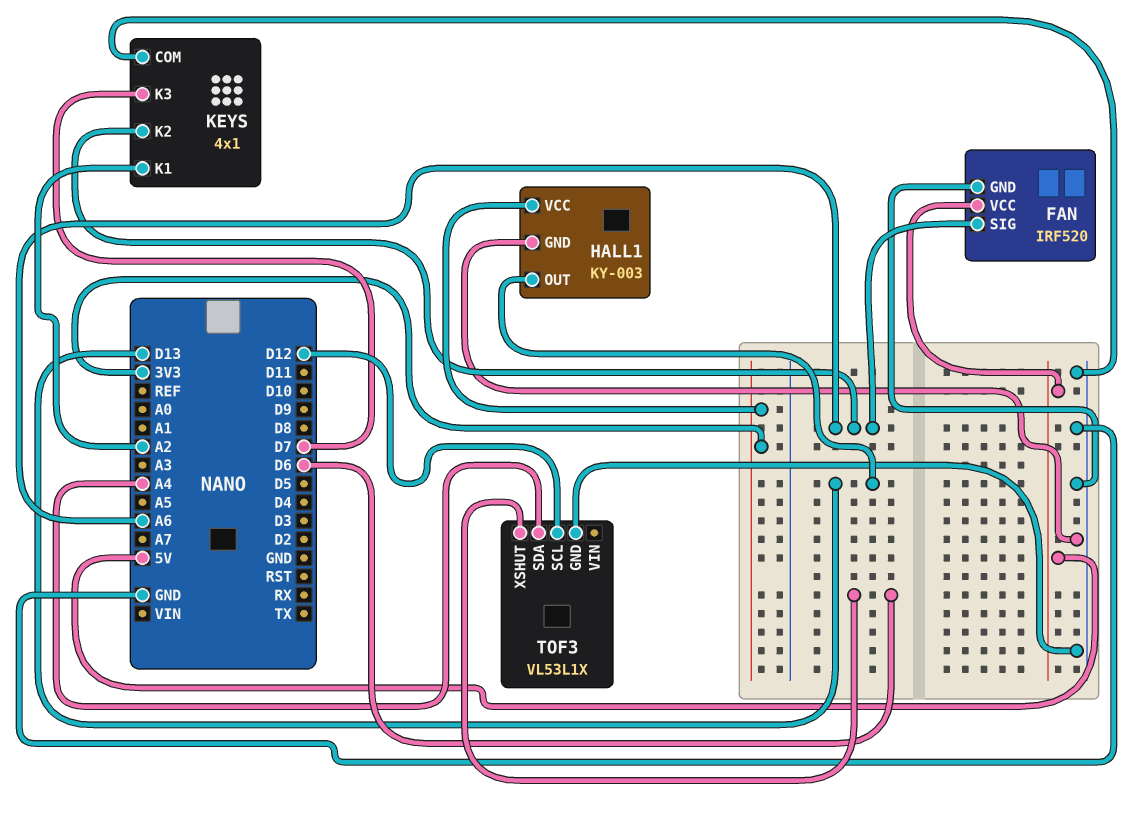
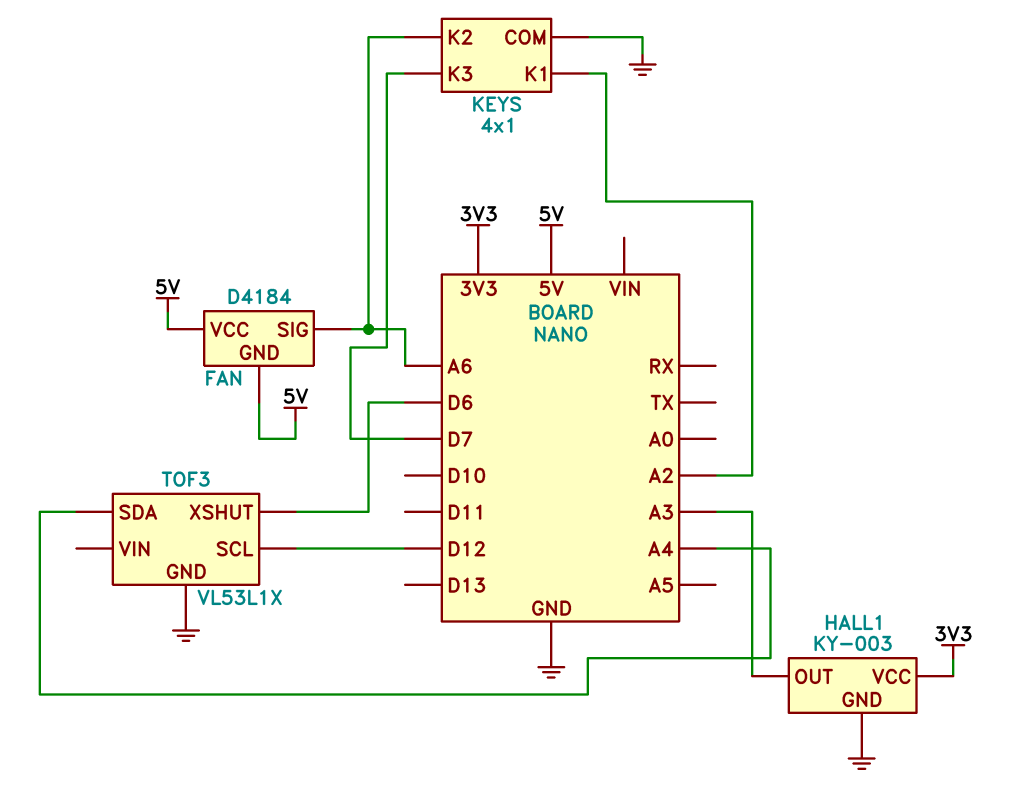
FAN: IRF520 -> D4184
FAN pin GND: GND -> 5V
HALL1 pin OUT: D13 -> A3

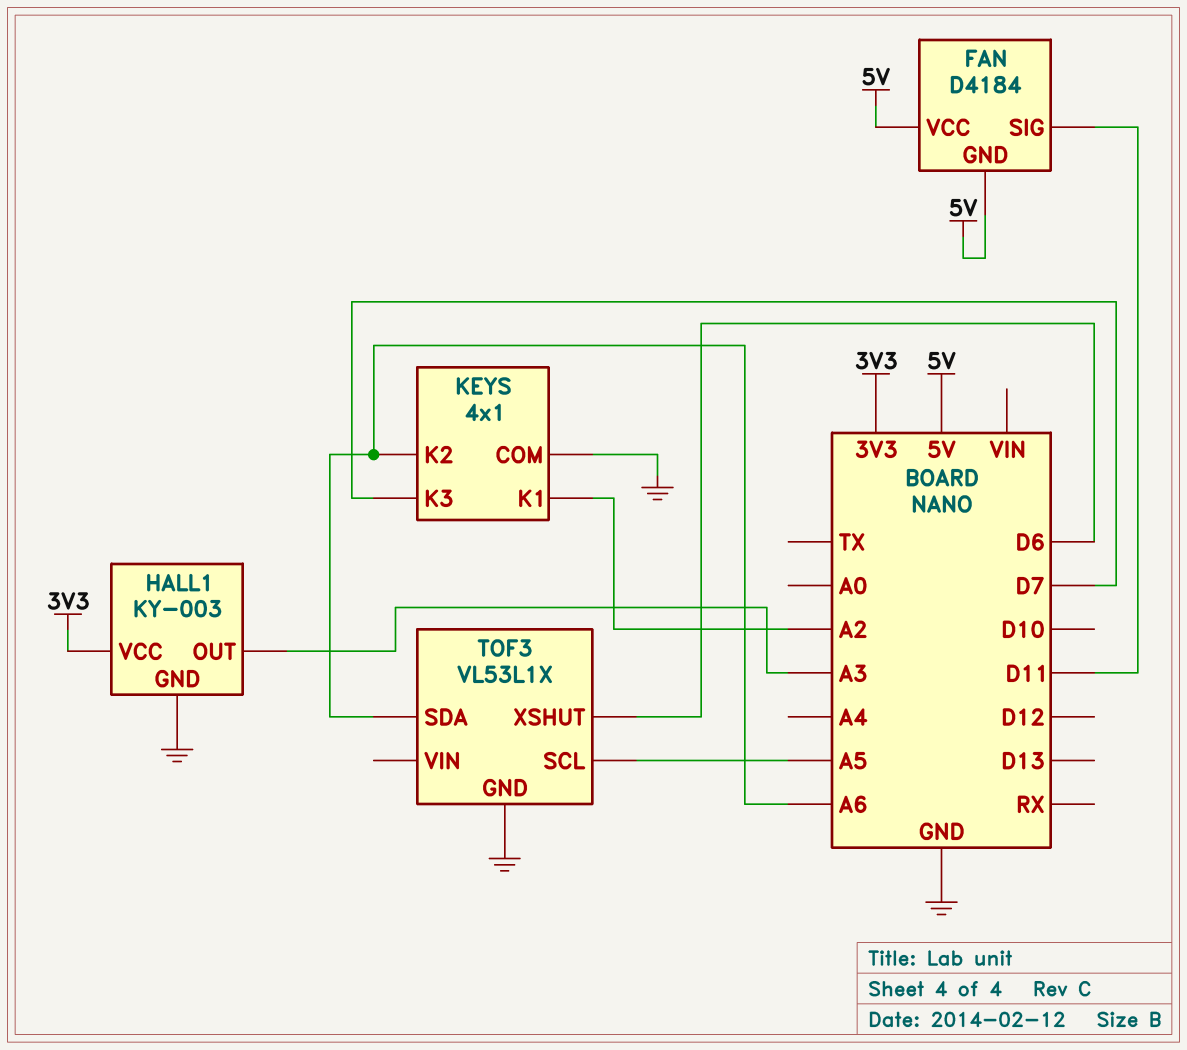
FAN pin SIG: A6 -> D11
TOF3 pin SCL: D12 -> A5
TOF3 pin SDA: A4 -> A6

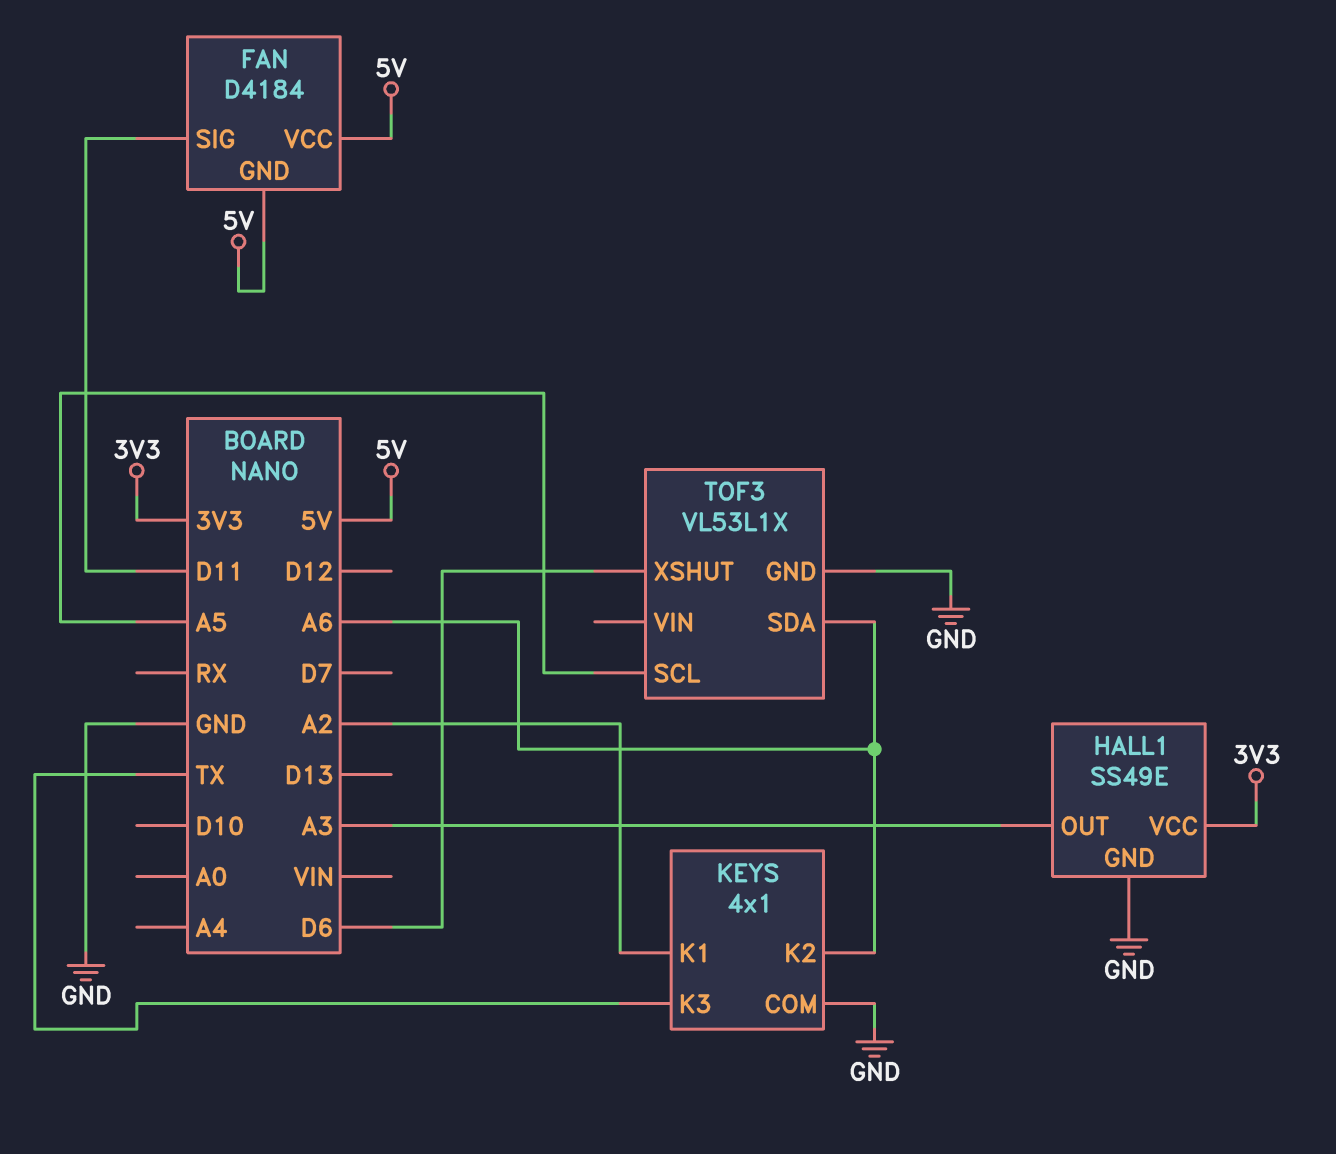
HALL1: KY-003 -> SS49E
KEYS pin K3: D7 -> TX

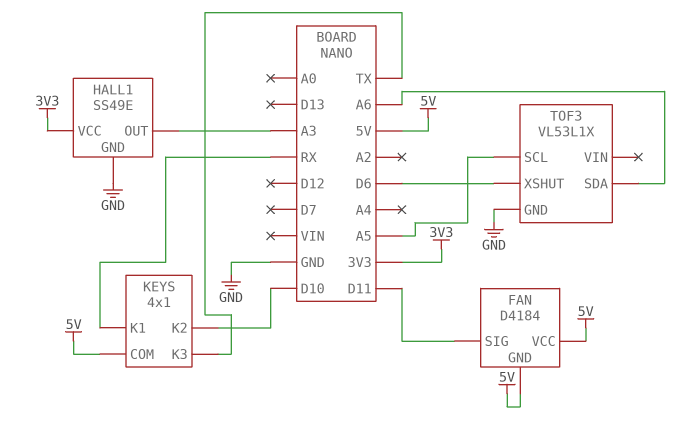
KEYS pin COM: GND -> 5V
KEYS pin K1: A2 -> RX
KEYS pin K2: A6 -> D10

